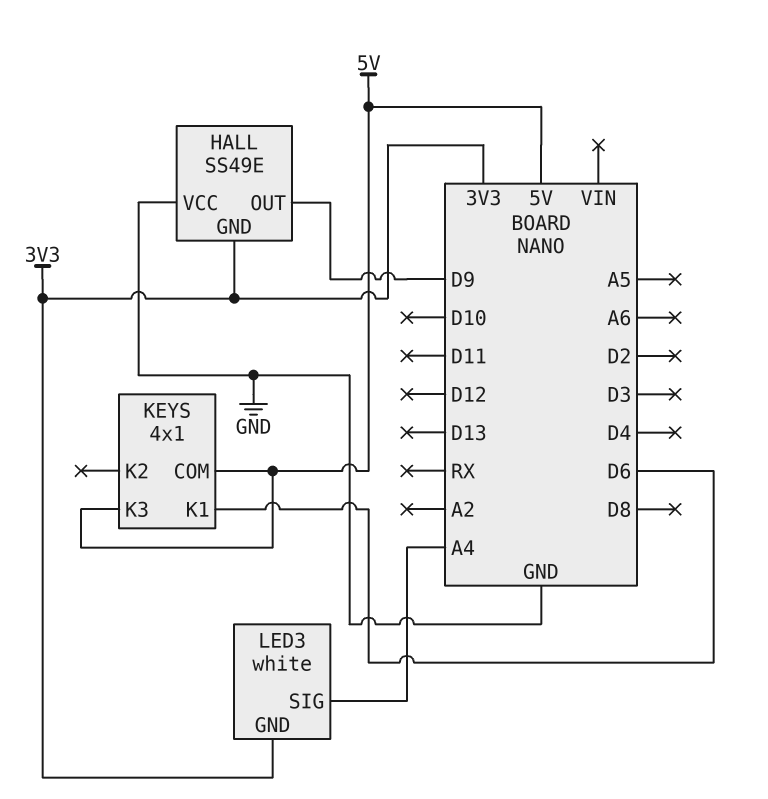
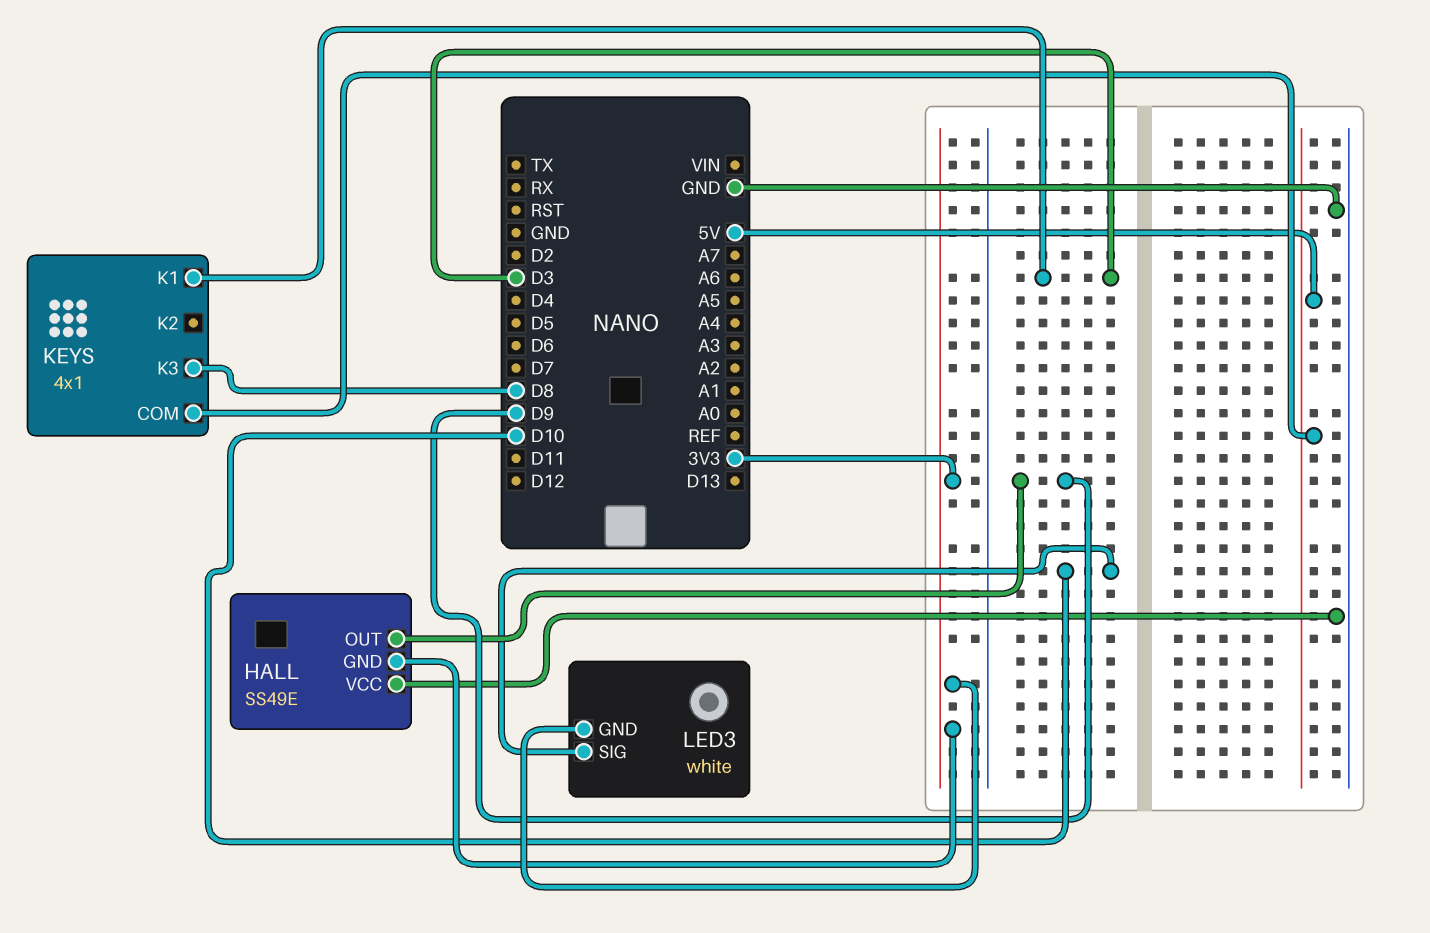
KEYS pin K1: D6 -> D3
KEYS pin K3: 5V -> D8
LED3 pin SIG: A4 -> D10

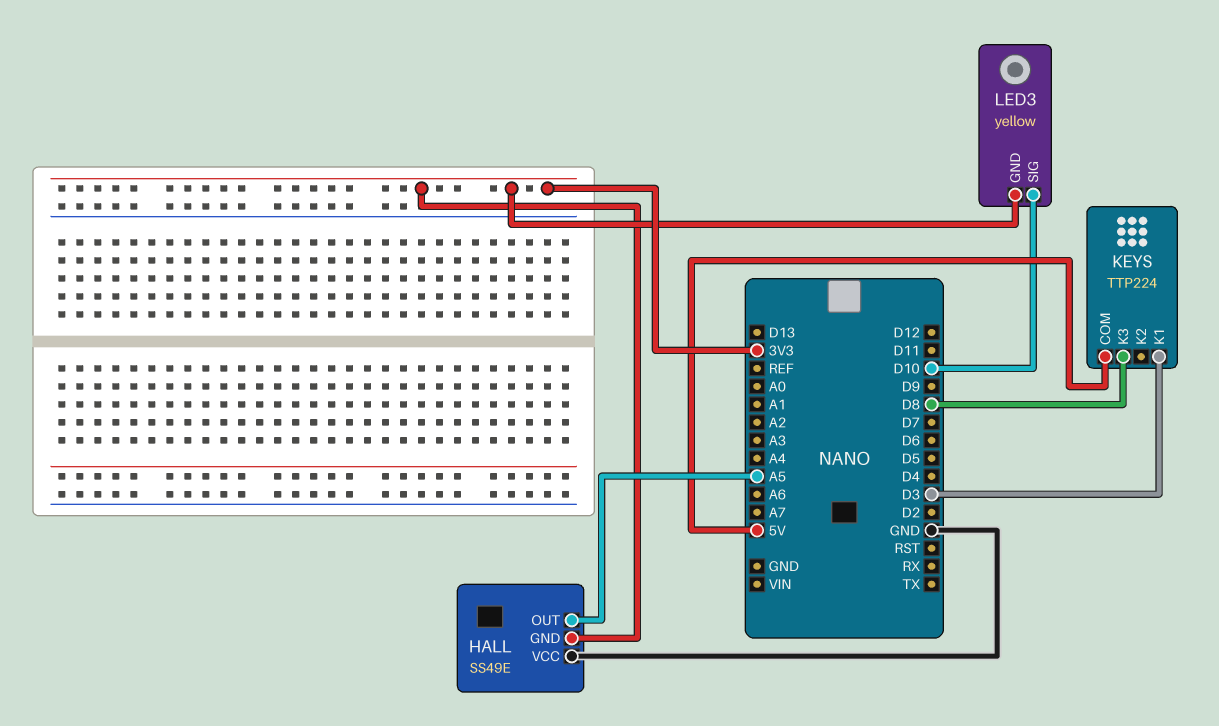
HALL pin OUT: D9 -> A5
KEYS: 4x1 -> TTP224
LED3: white -> yellow

